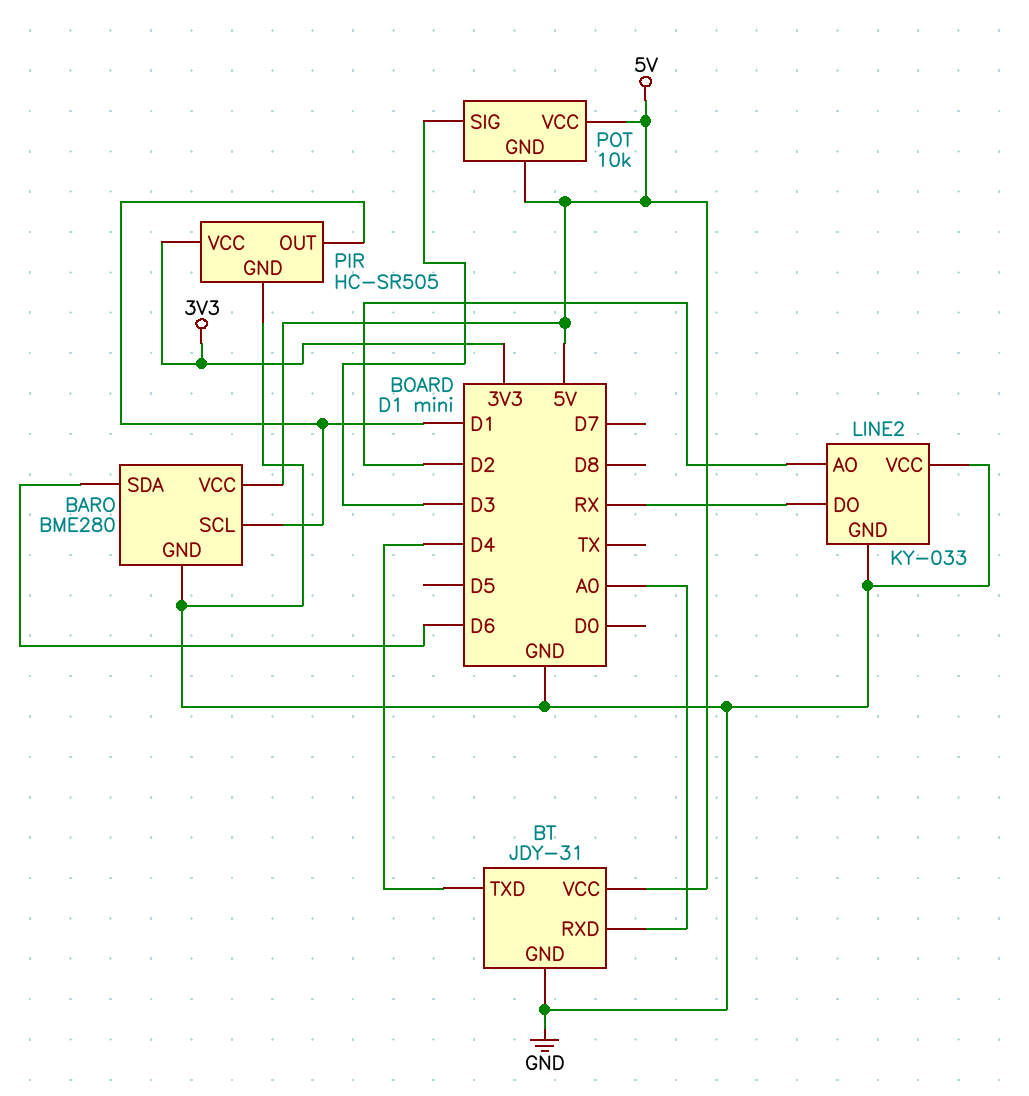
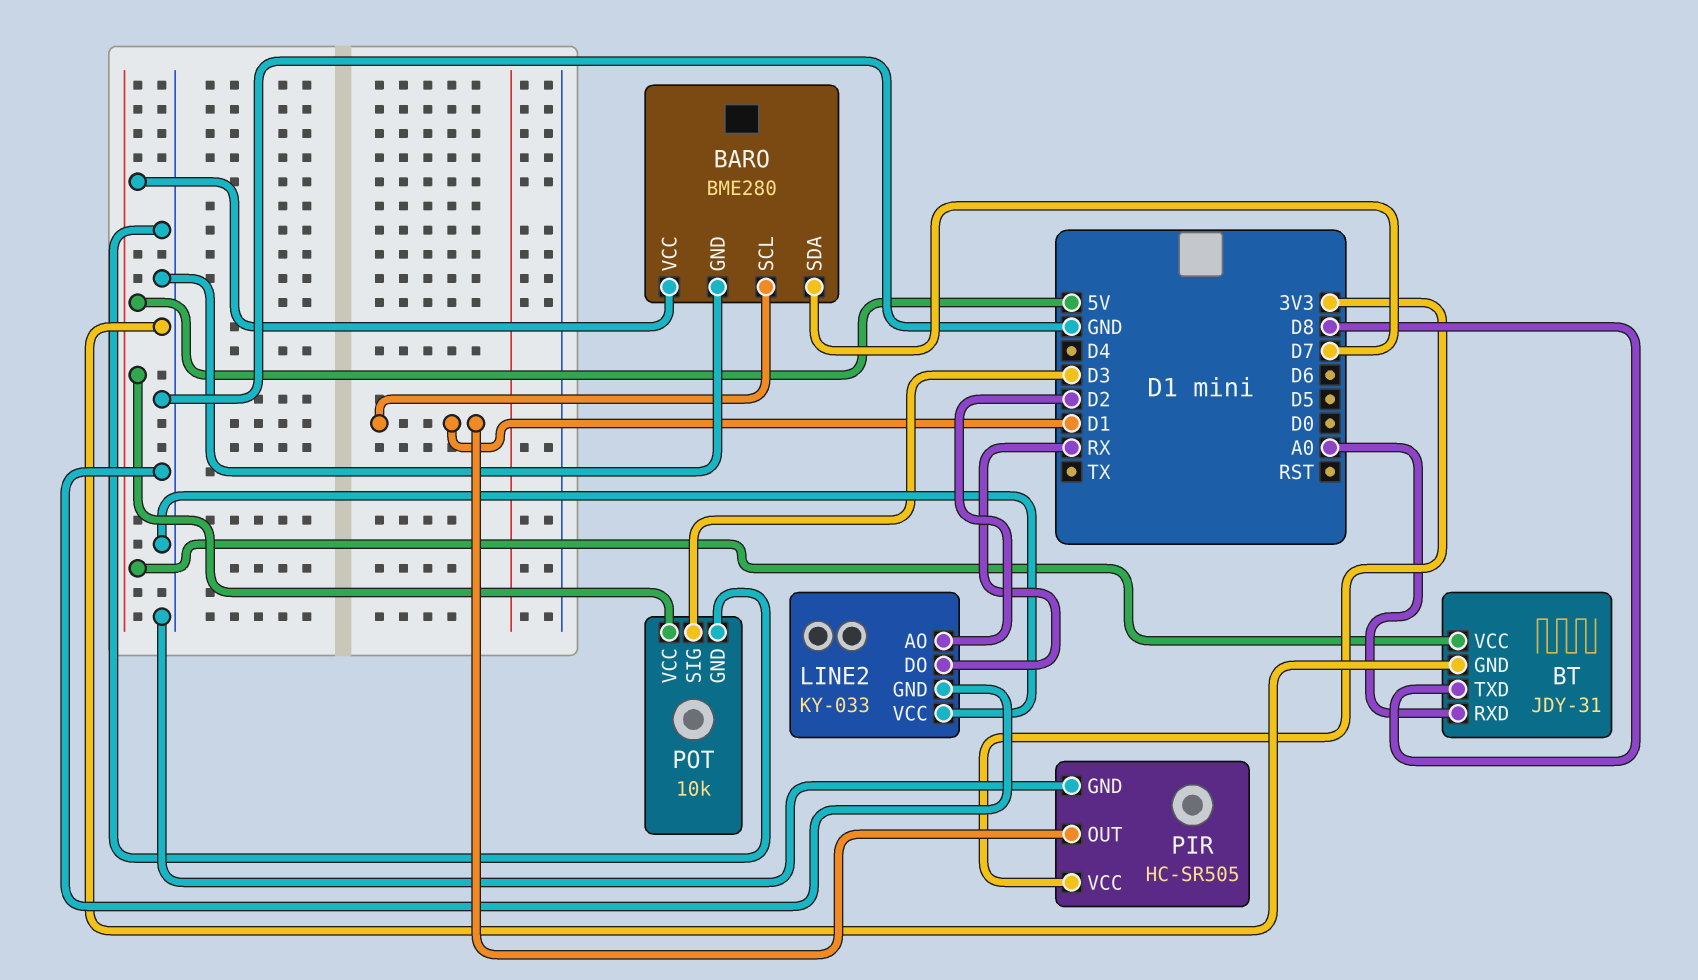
BARO pin SDA: D6 -> D7
BT pin TXD: D4 -> D8
POT pin GND: 5V -> GND

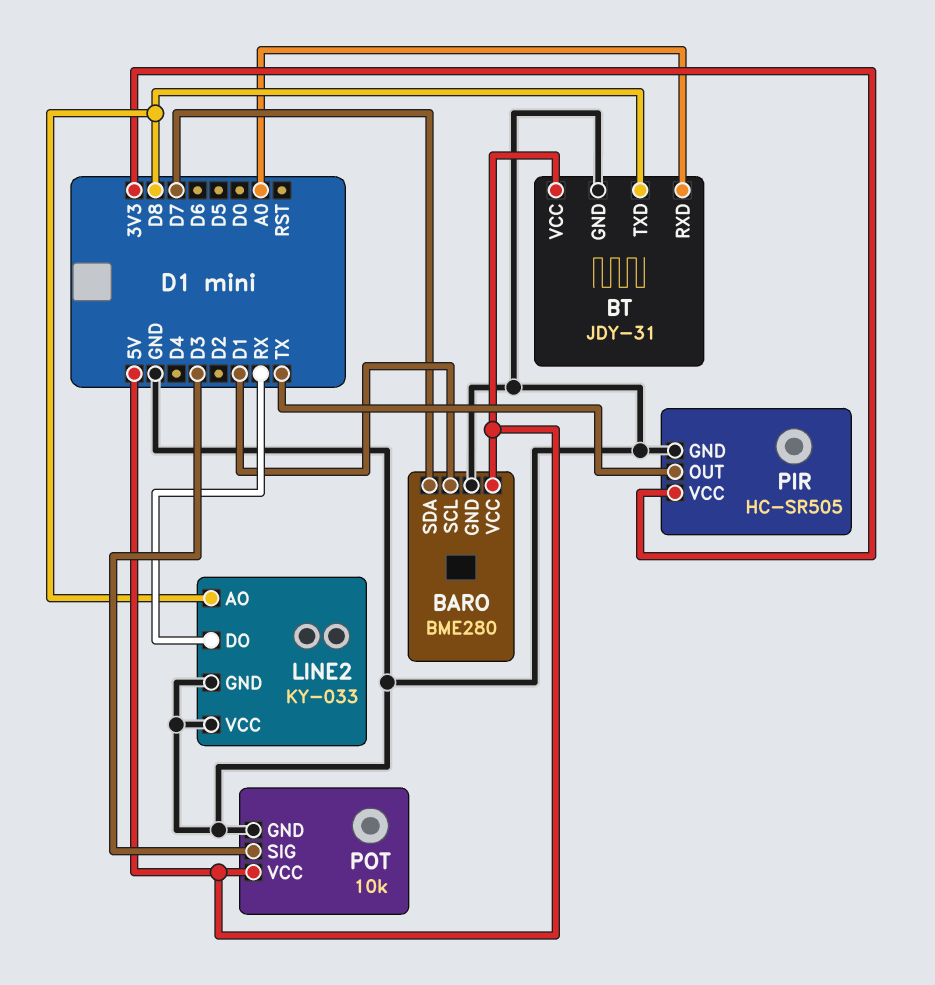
LINE2 pin AO: D2 -> D8
PIR pin OUT: D1 -> TX

